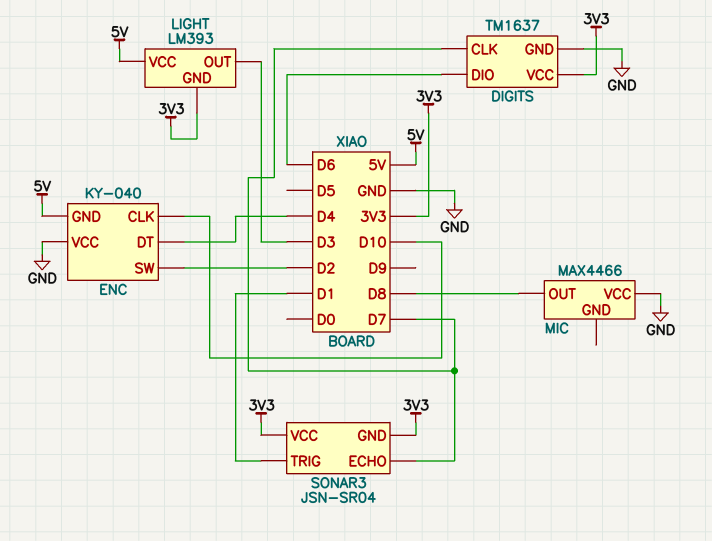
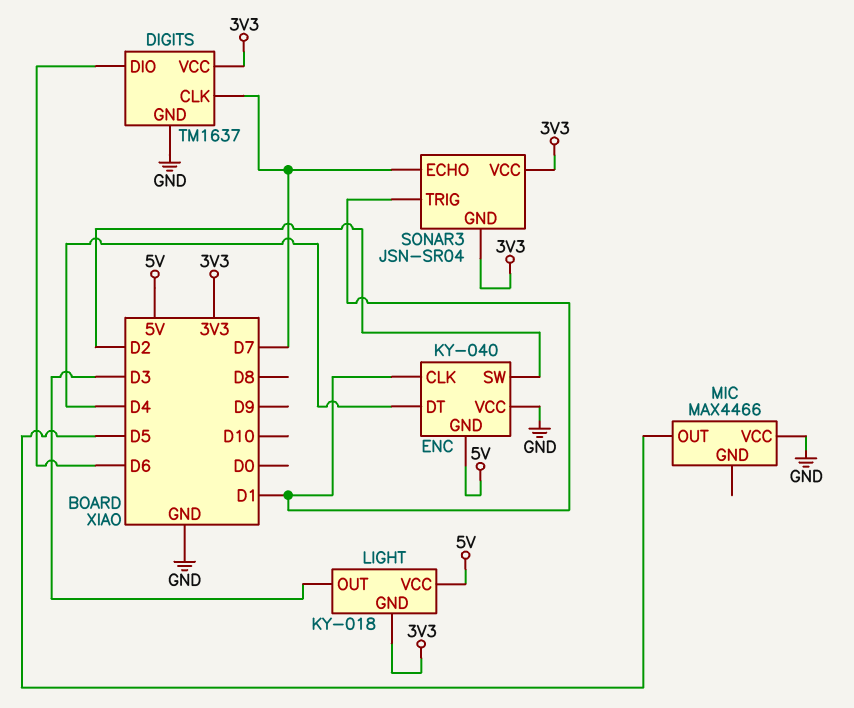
ENC pin CLK: D10 -> D1
LIGHT: LM393 -> KY-018
MIC pin OUT: D8 -> D5

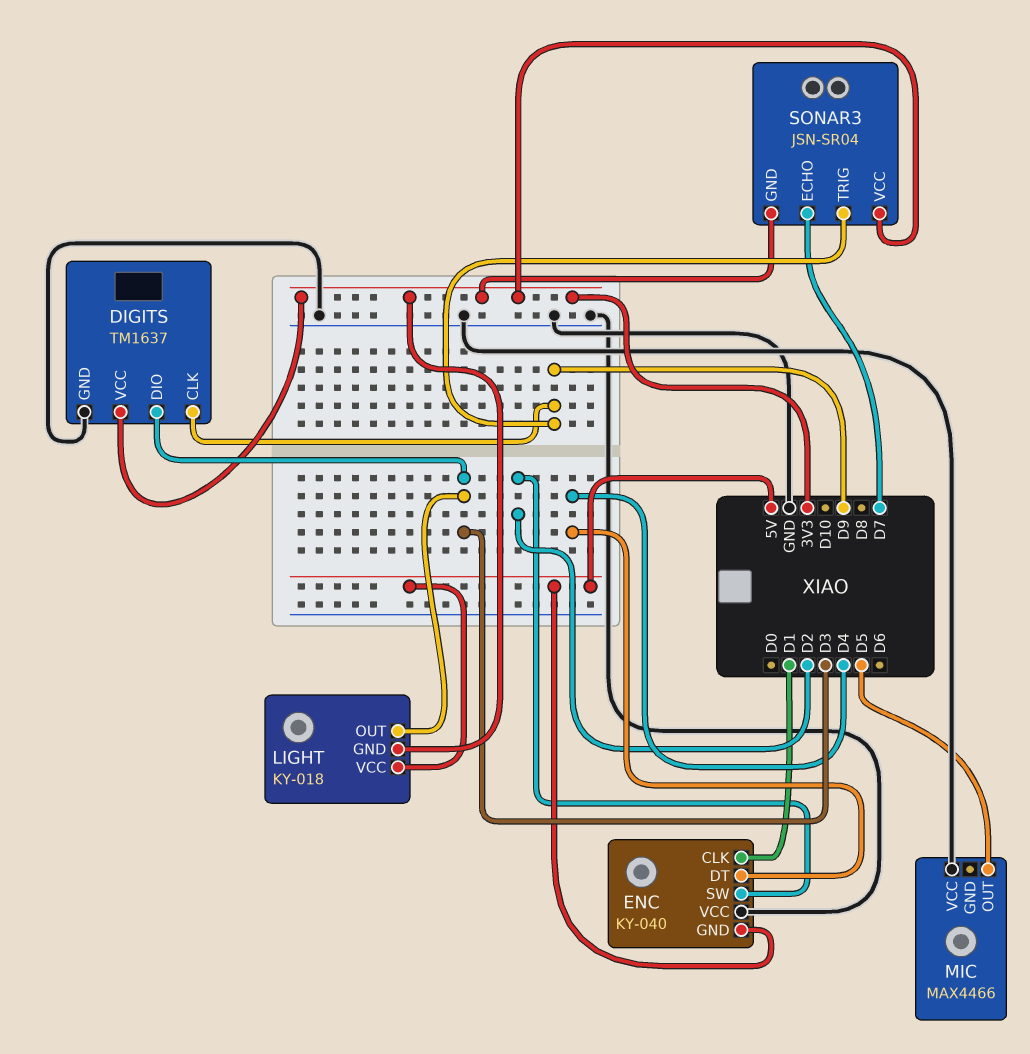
DIGITS pin CLK: D7 -> D9
DIGITS pin DIO: D6 -> D3
SONAR3 pin TRIG: D1 -> D9

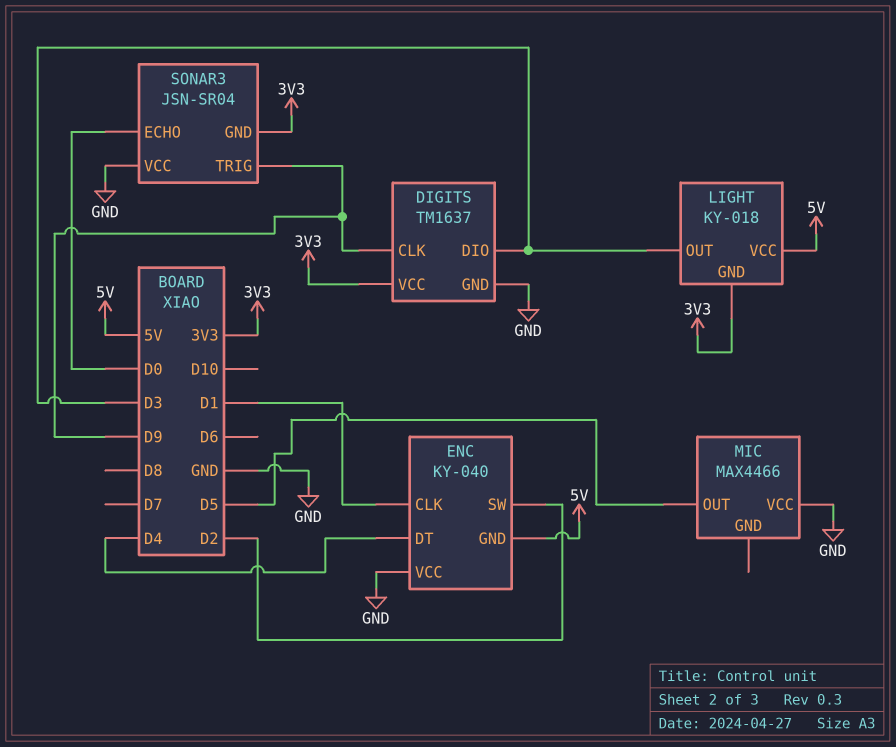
SONAR3 pin ECHO: D7 -> D0
SONAR3 pin VCC: 3V3 -> GND

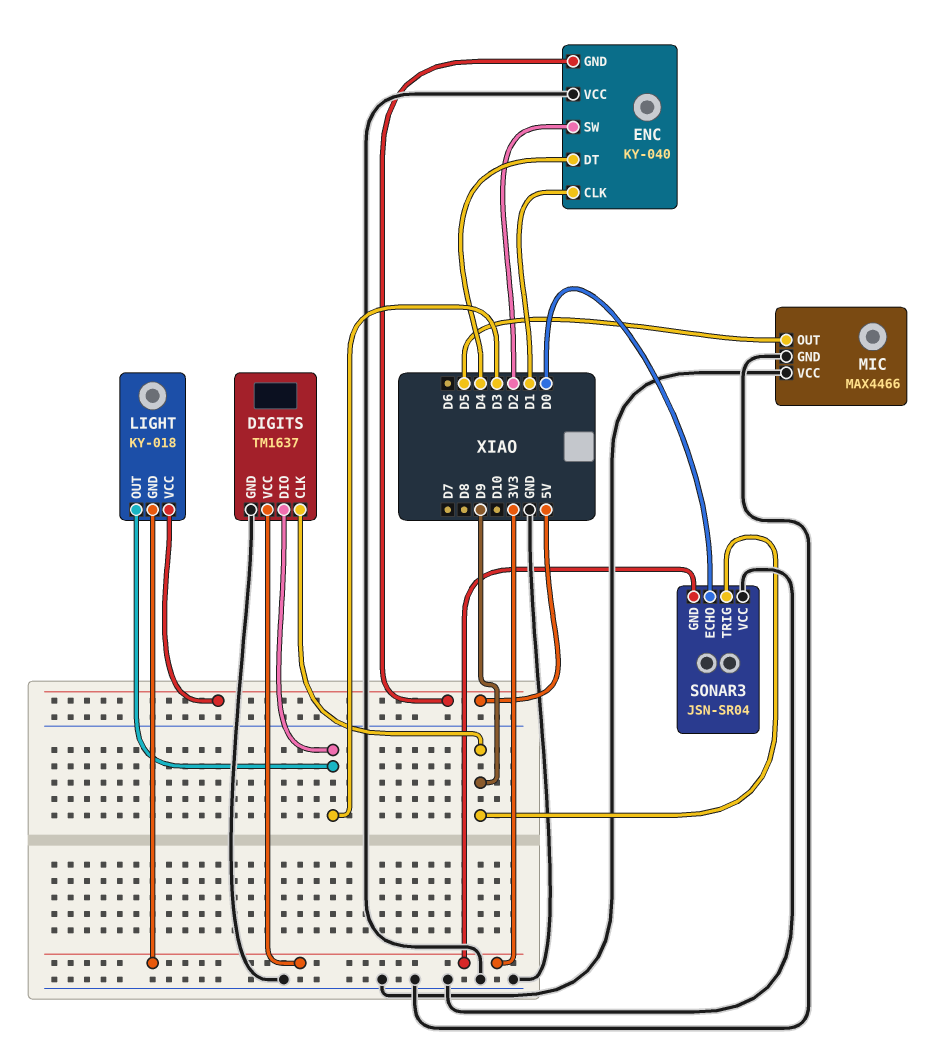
MIC pin GND: none -> GND

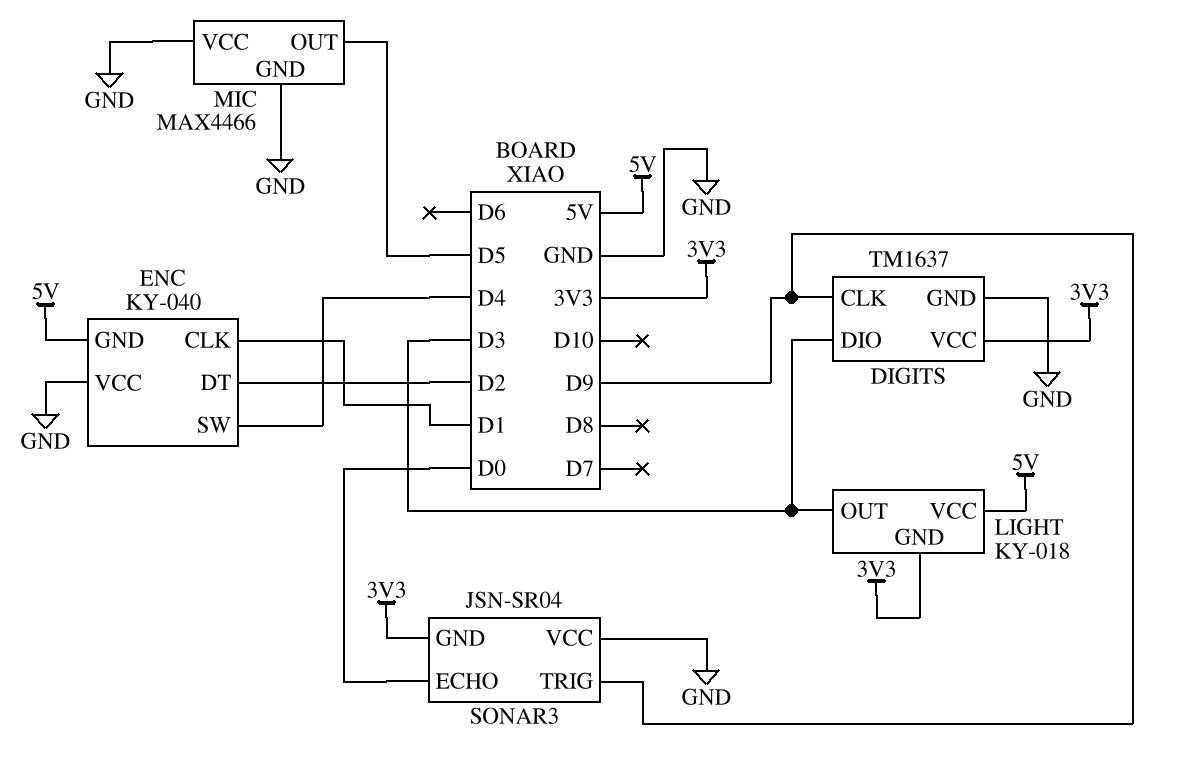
ENC pin DT: D4 -> D2
ENC pin SW: D2 -> D4

